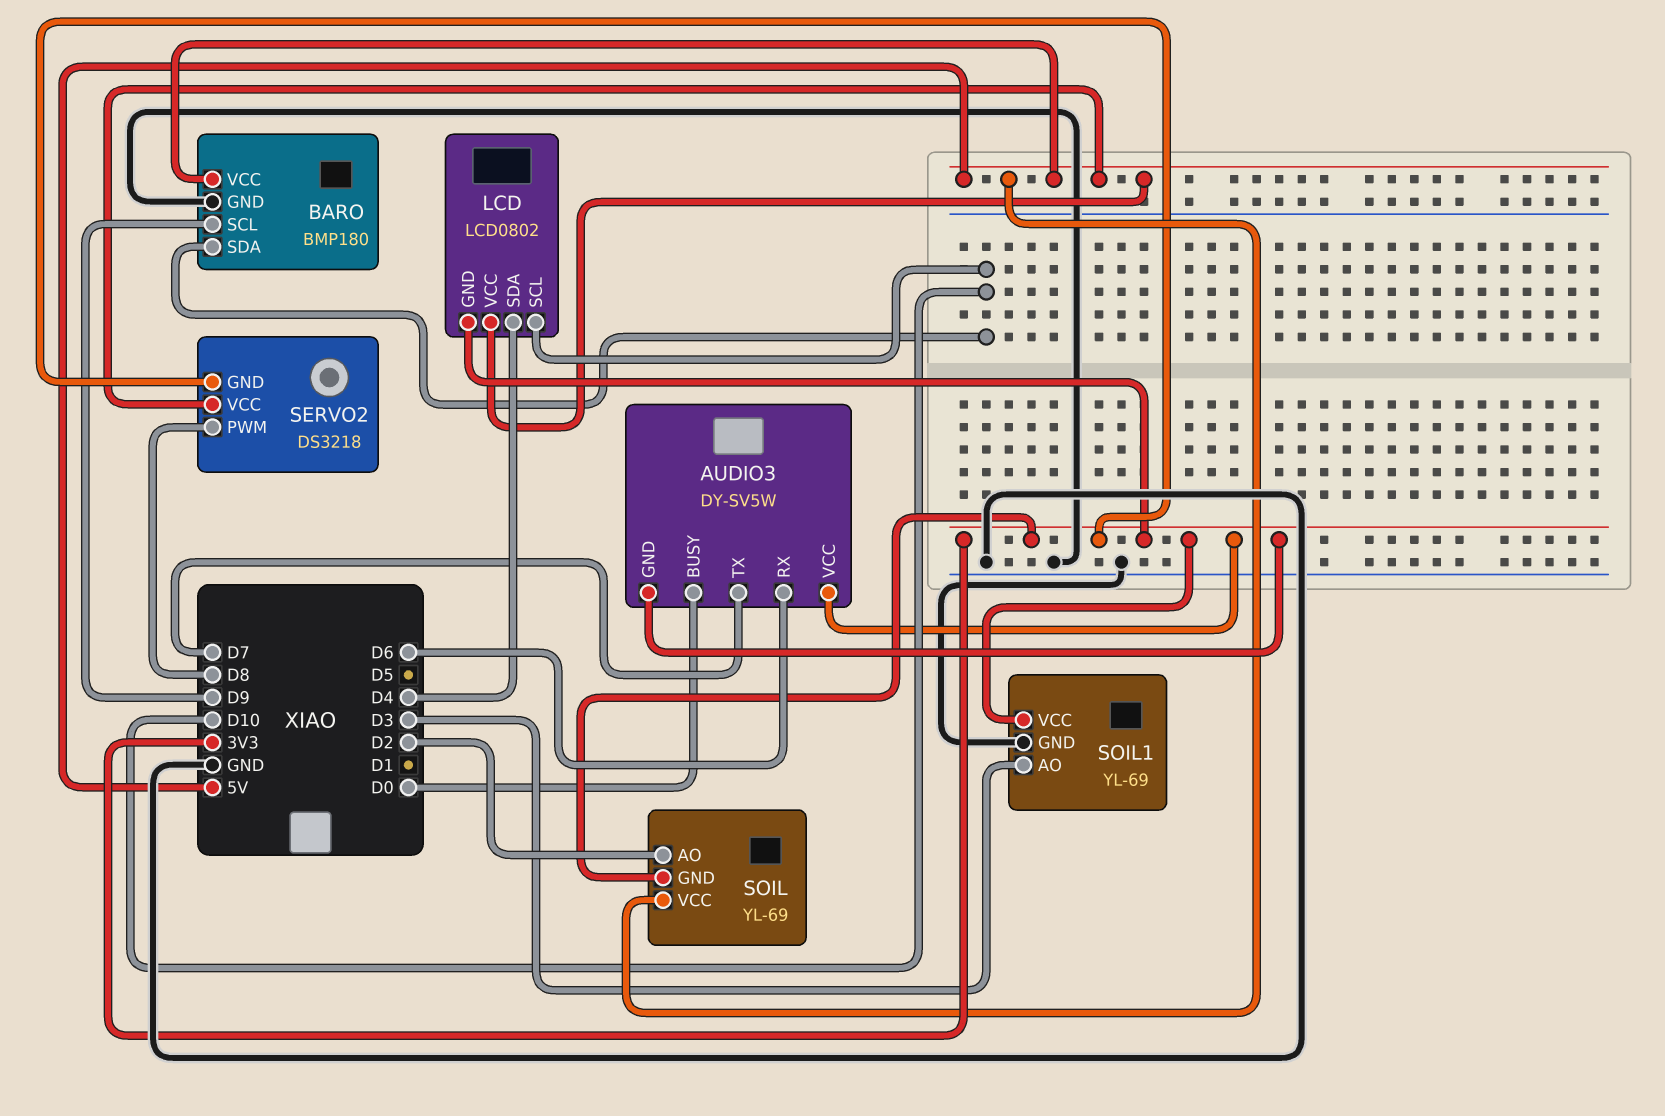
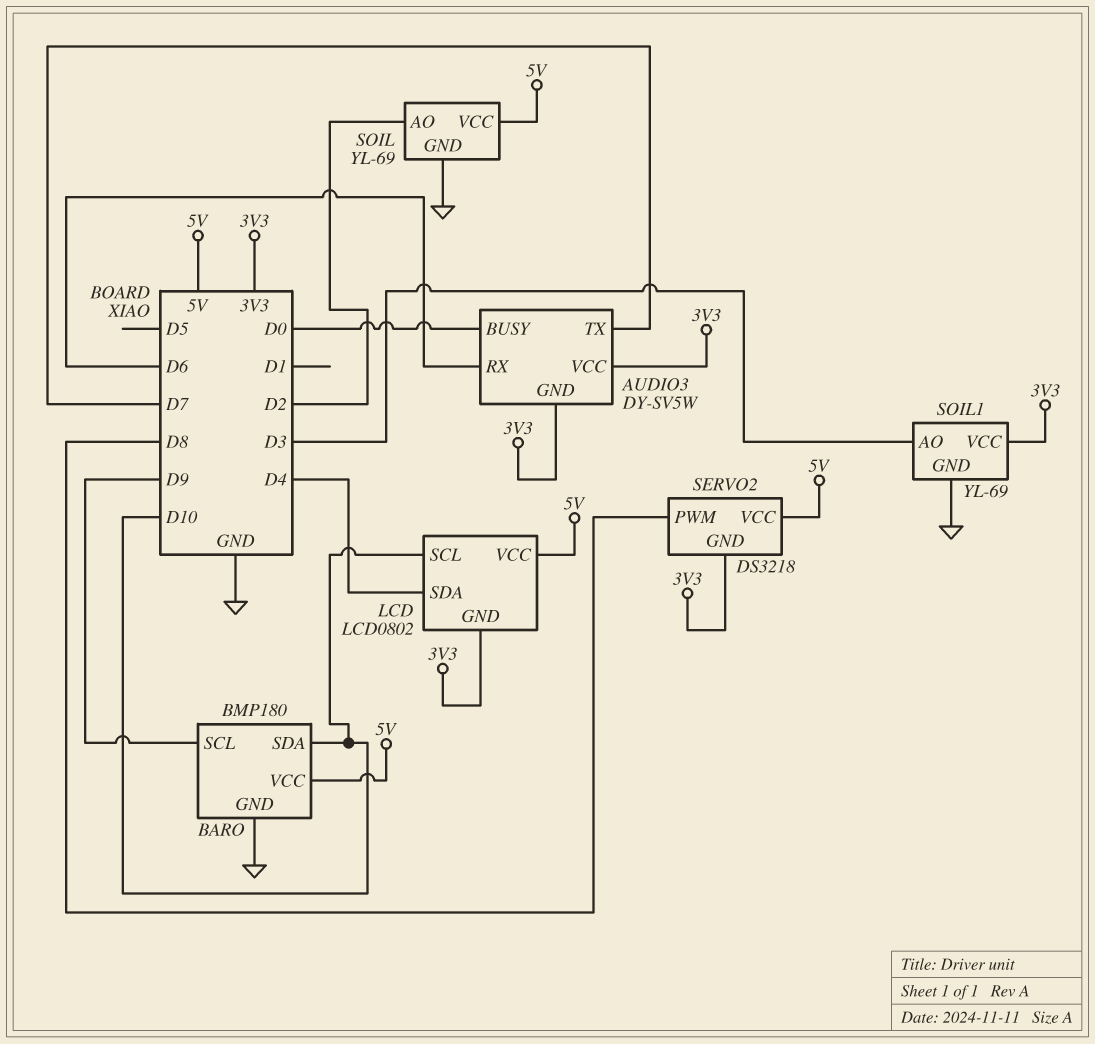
SOIL pin GND: 3V3 -> GND

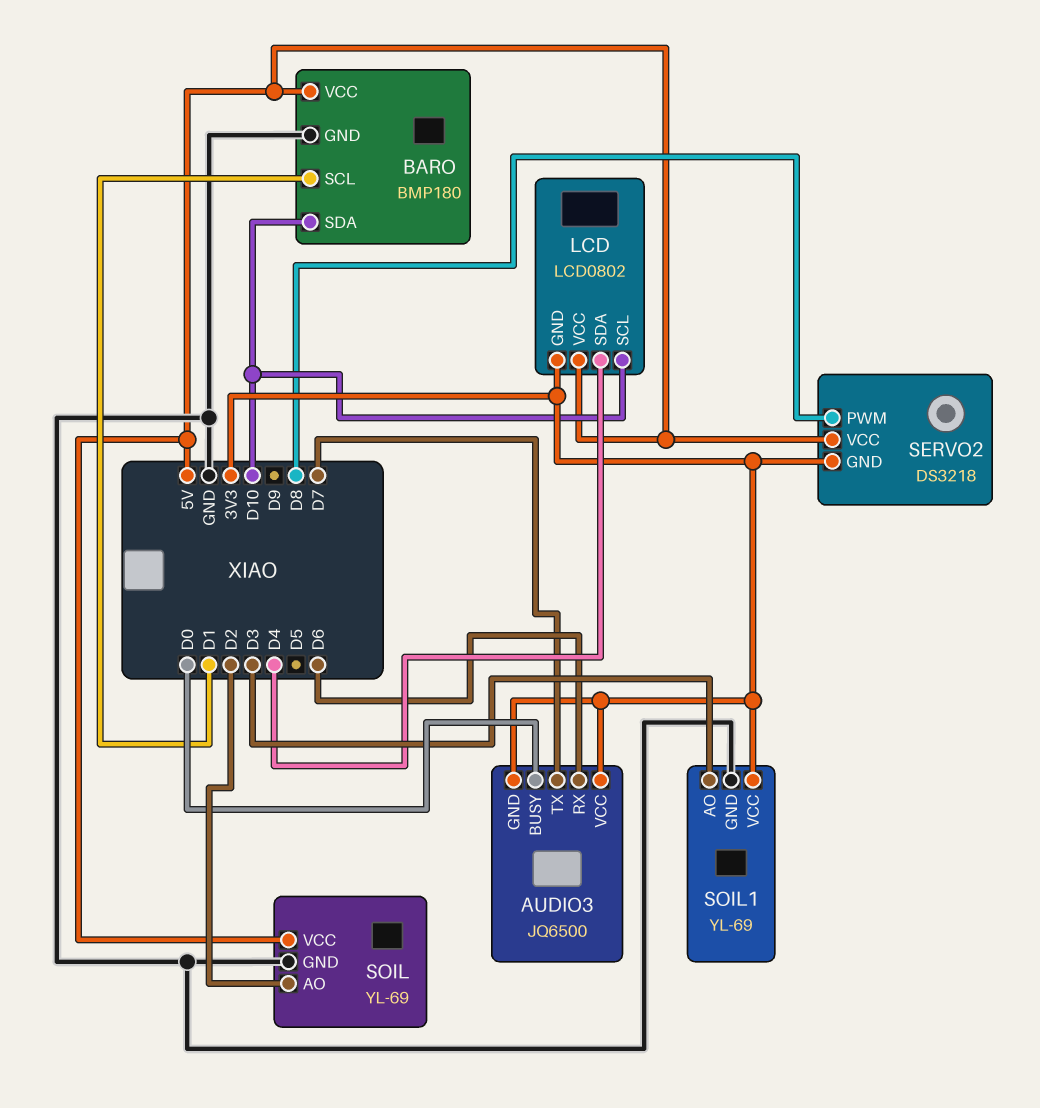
AUDIO3: DY-SV5W -> JQ6500
BARO pin SCL: D9 -> D1

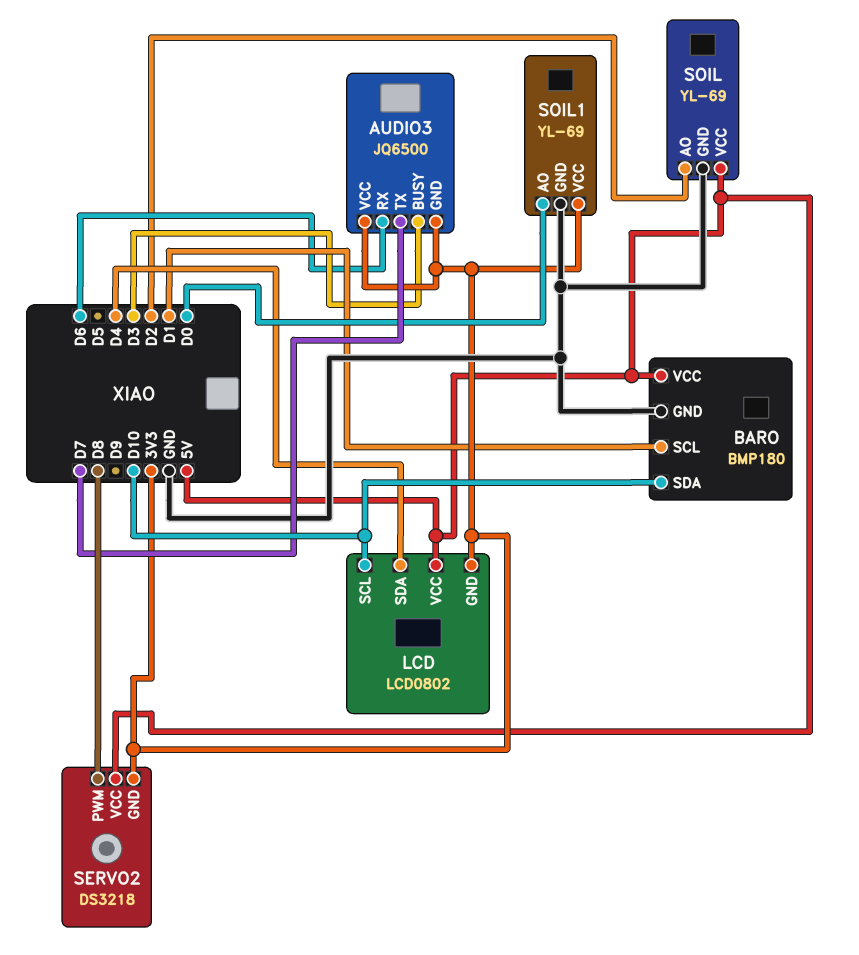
AUDIO3 pin BUSY: D0 -> D3
SOIL1 pin AO: D3 -> D0

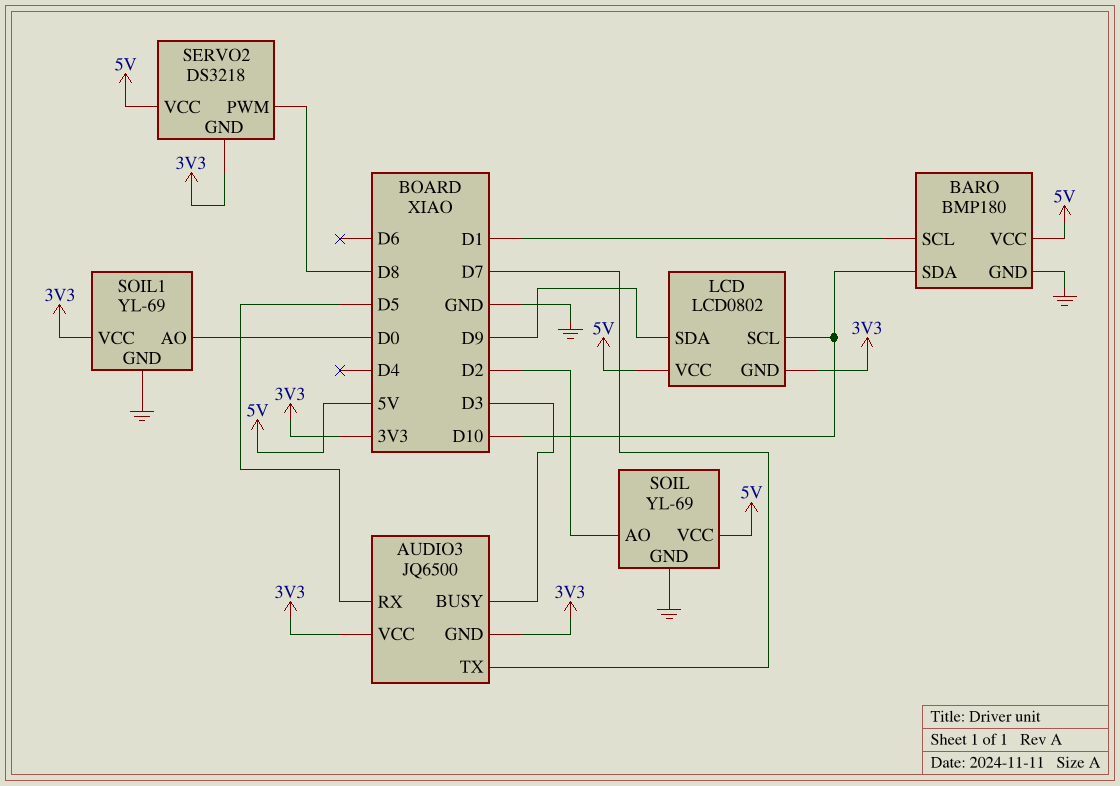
AUDIO3 pin RX: D6 -> D5
LCD pin SDA: D4 -> D9

